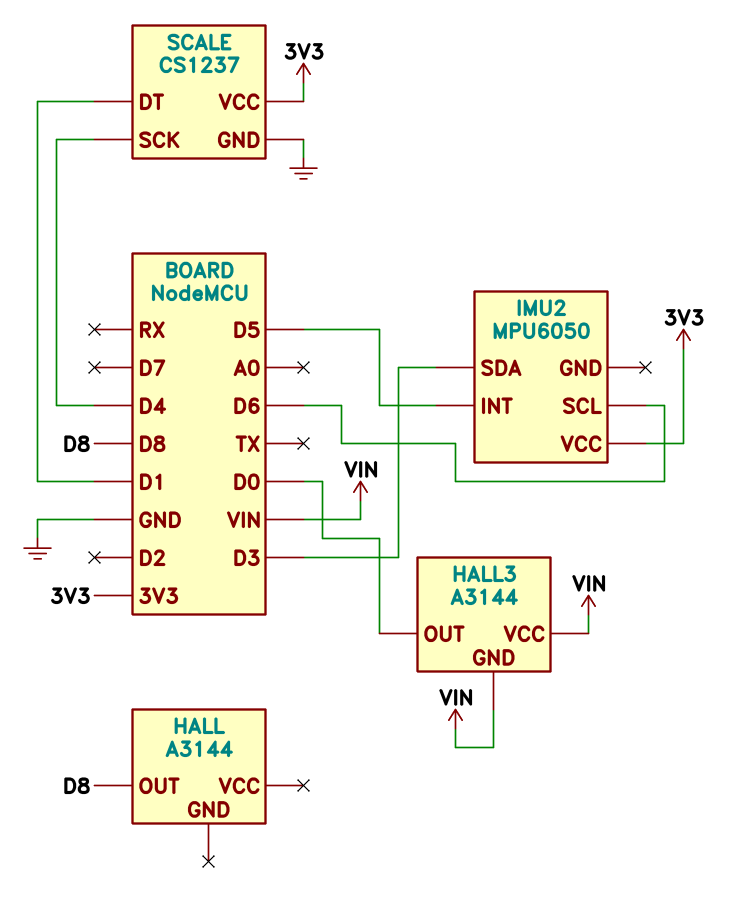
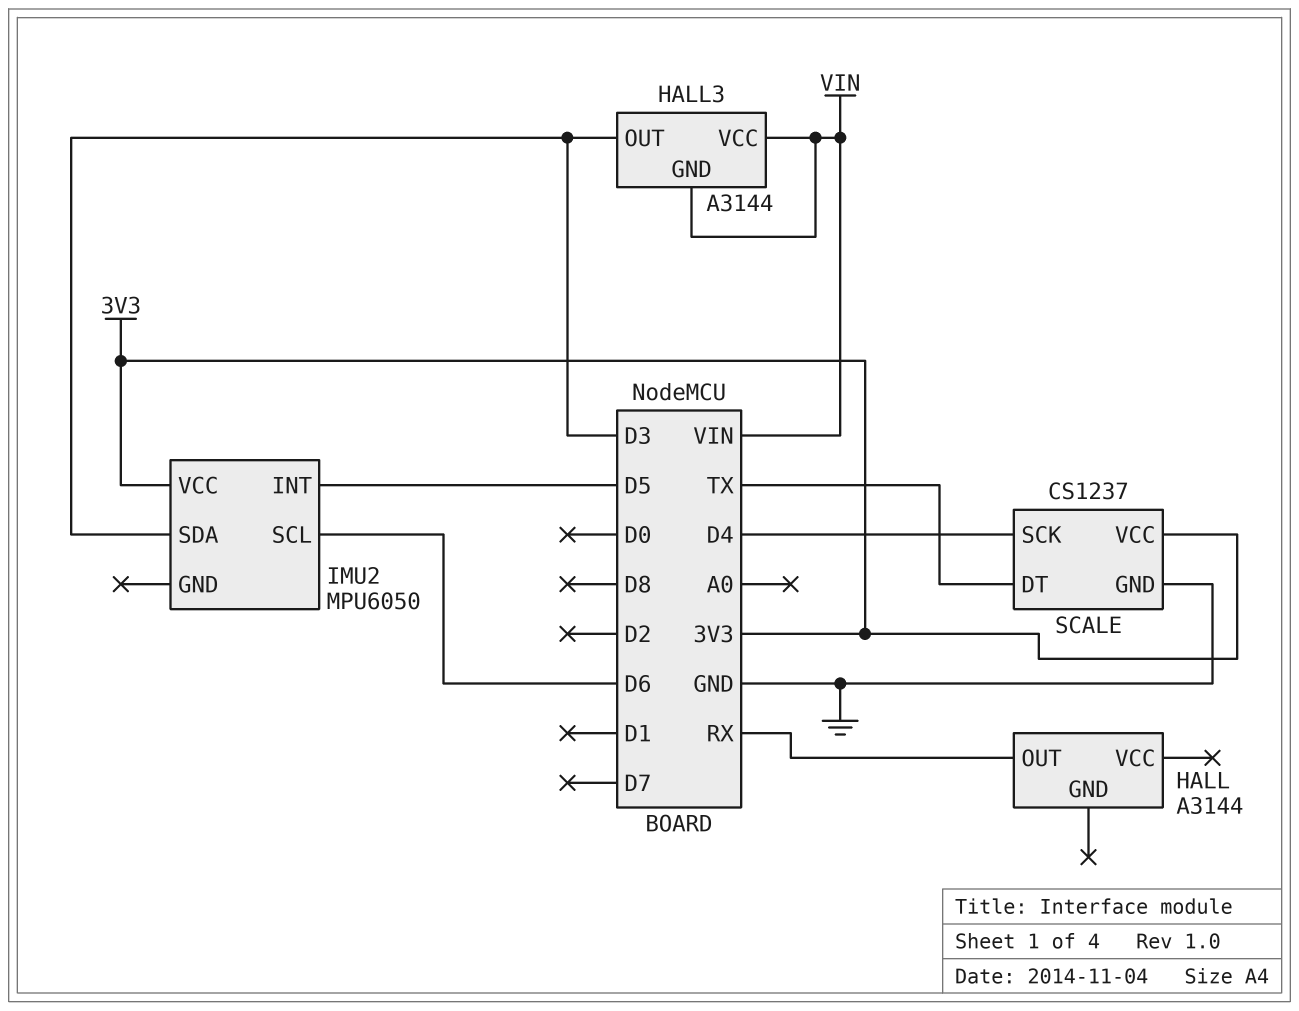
HALL pin OUT: D8 -> RX
HALL3 pin OUT: D0 -> D3
SCALE pin DT: D1 -> TX

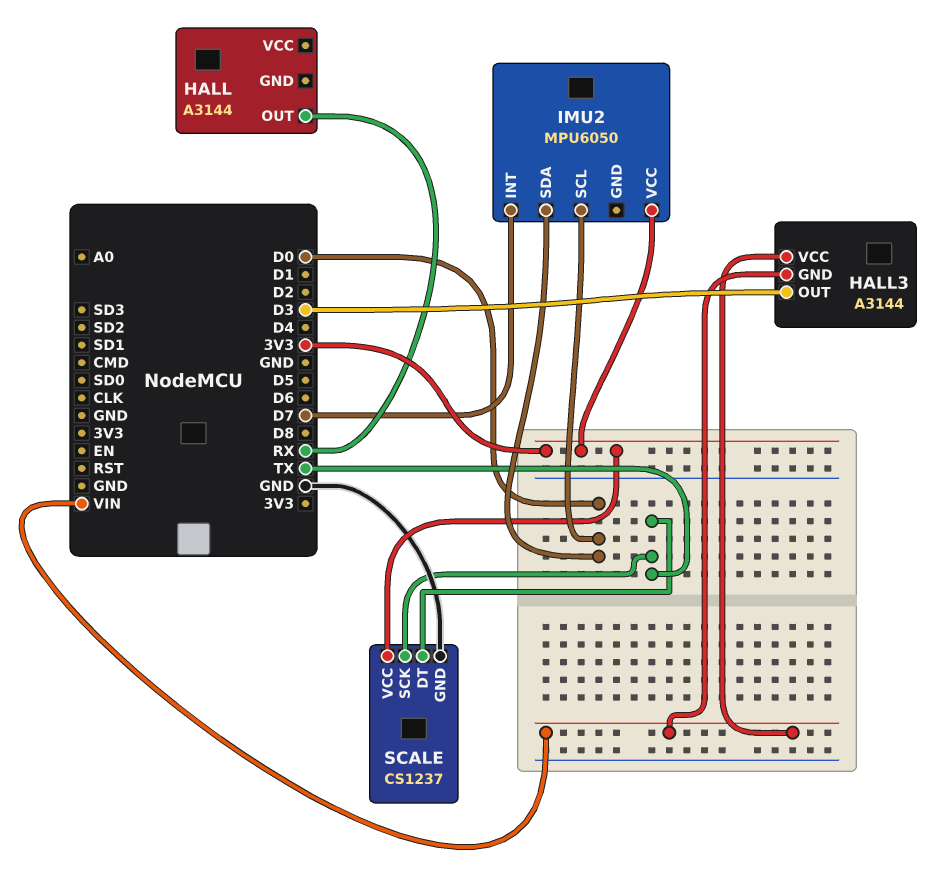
IMU2 pin INT: D5 -> D7
IMU2 pin SCL: D6 -> D0
IMU2 pin SDA: D3 -> D0
SCALE pin SCK: D4 -> TX

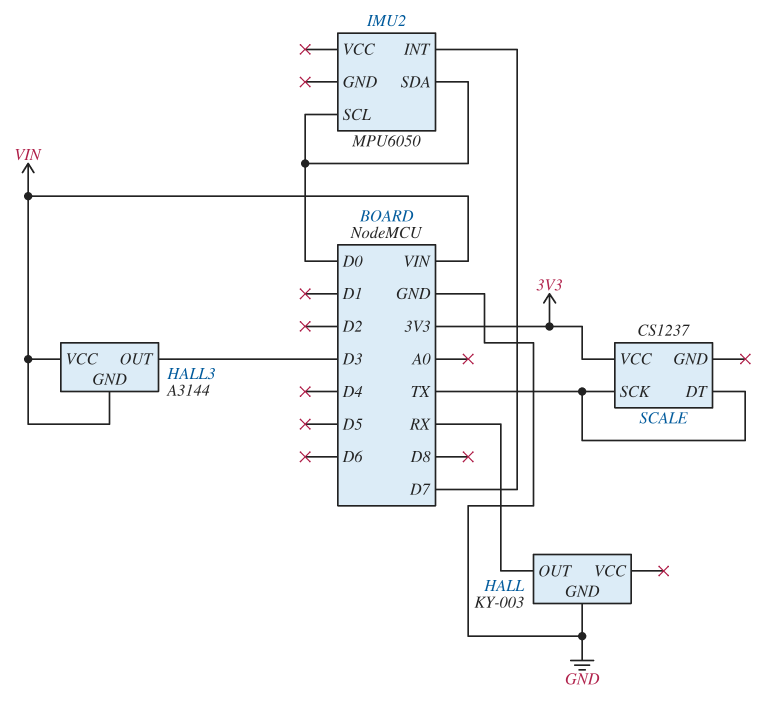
HALL: A3144 -> KY-003
HALL pin GND: none -> GND
IMU2 pin VCC: 3V3 -> none
SCALE pin GND: GND -> none

